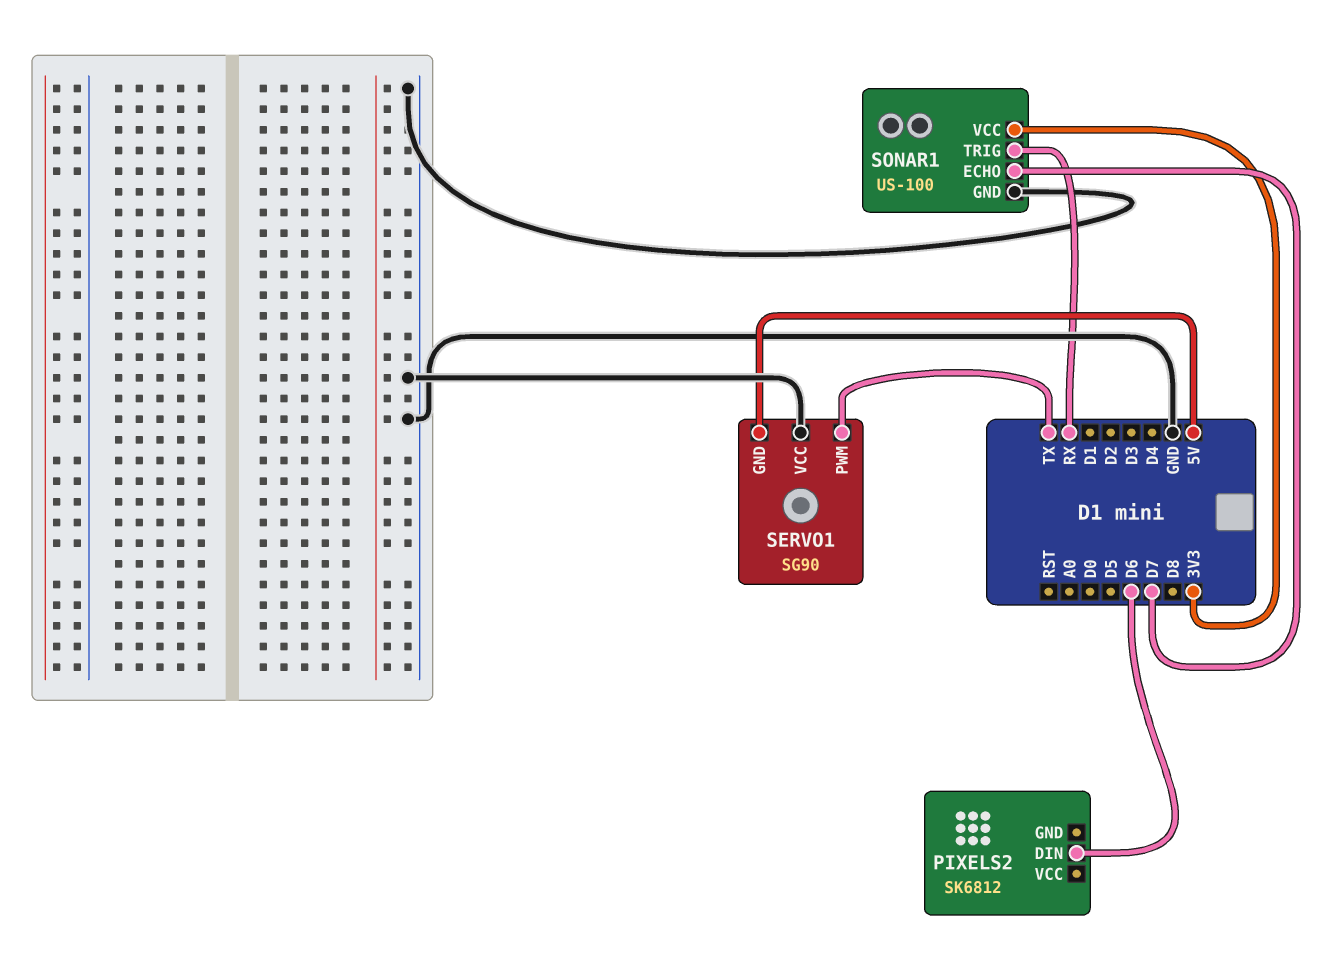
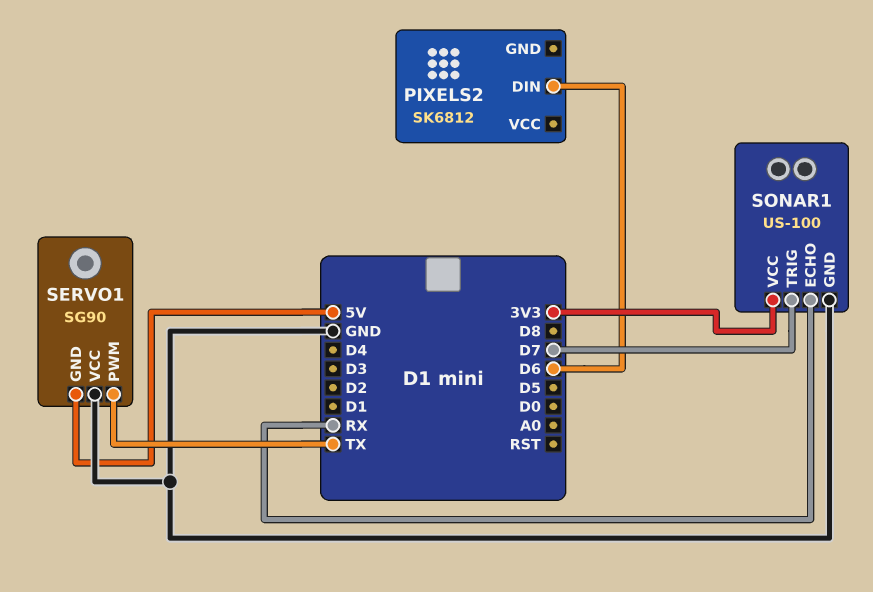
SONAR1 pin ECHO: D7 -> RX
SONAR1 pin TRIG: RX -> D7

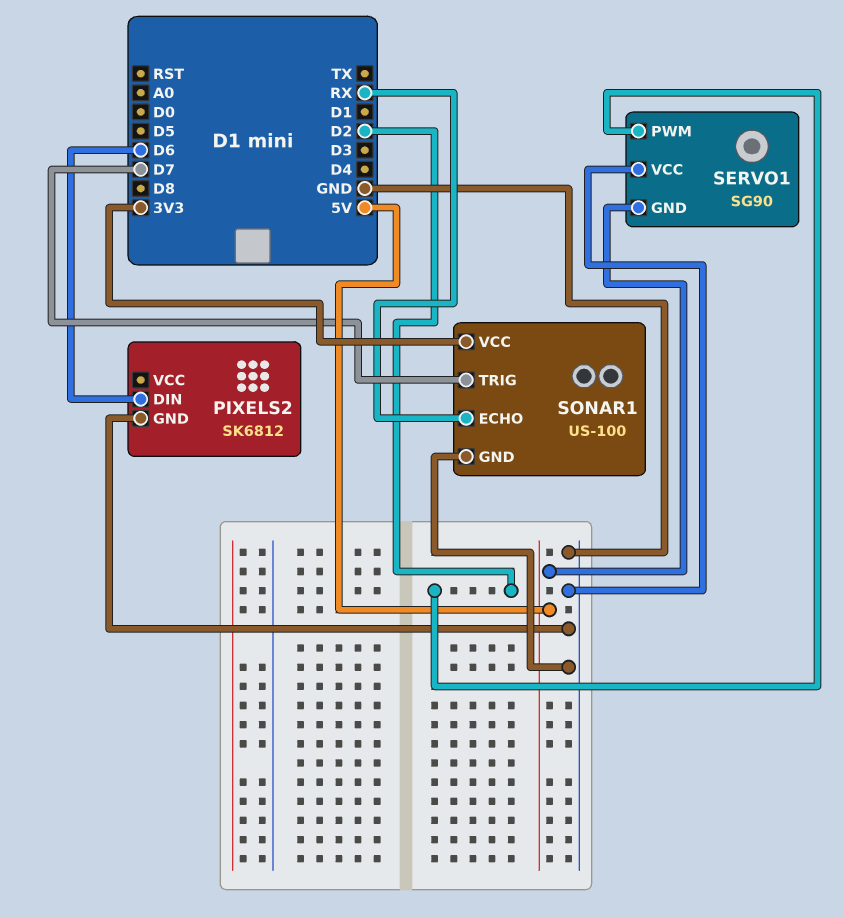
PIXELS2 pin GND: none -> GND
SERVO1 pin PWM: TX -> D2

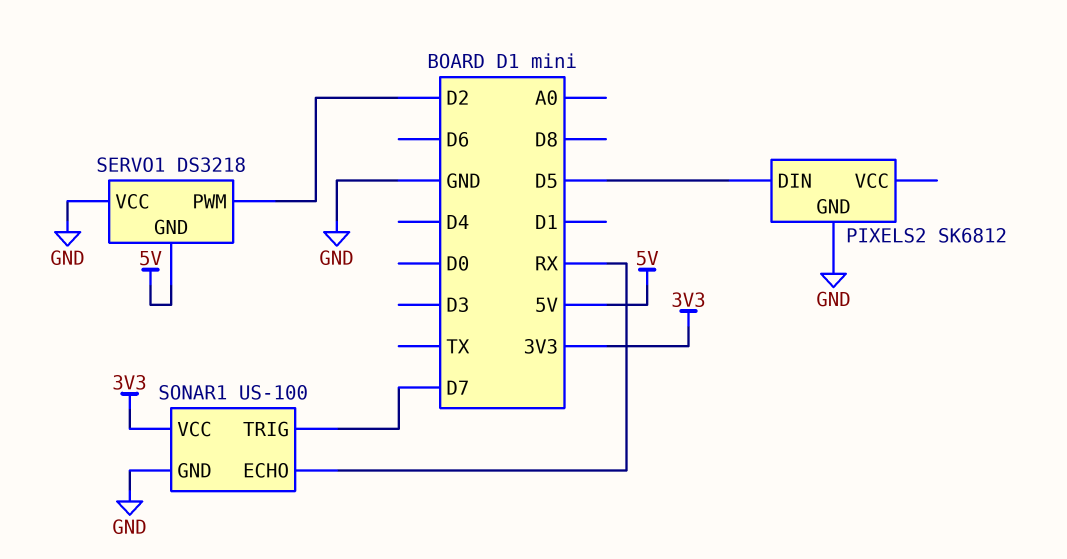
PIXELS2 pin DIN: D6 -> D5
SERVO1: SG90 -> DS3218

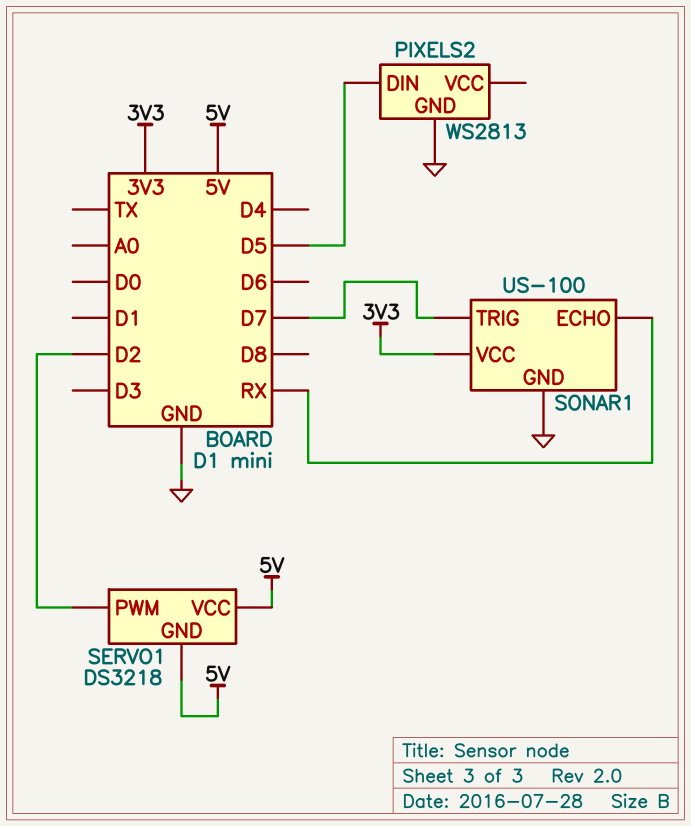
PIXELS2: SK6812 -> WS2813
SERVO1 pin VCC: GND -> 5V

